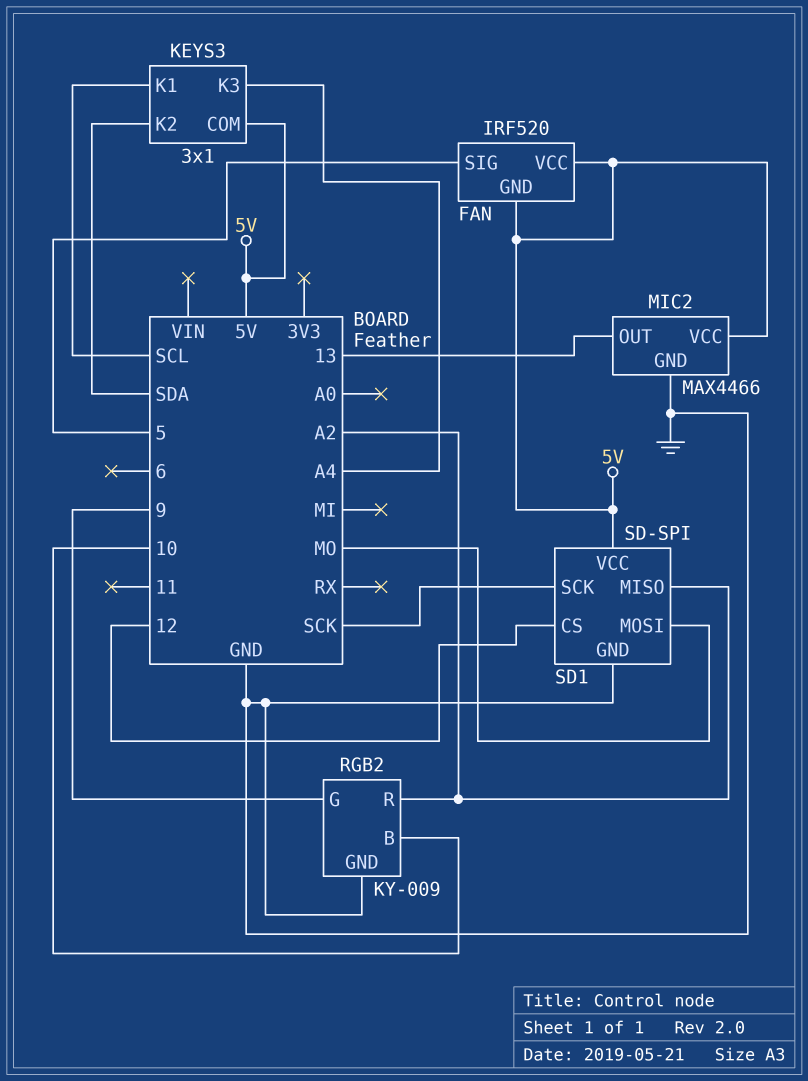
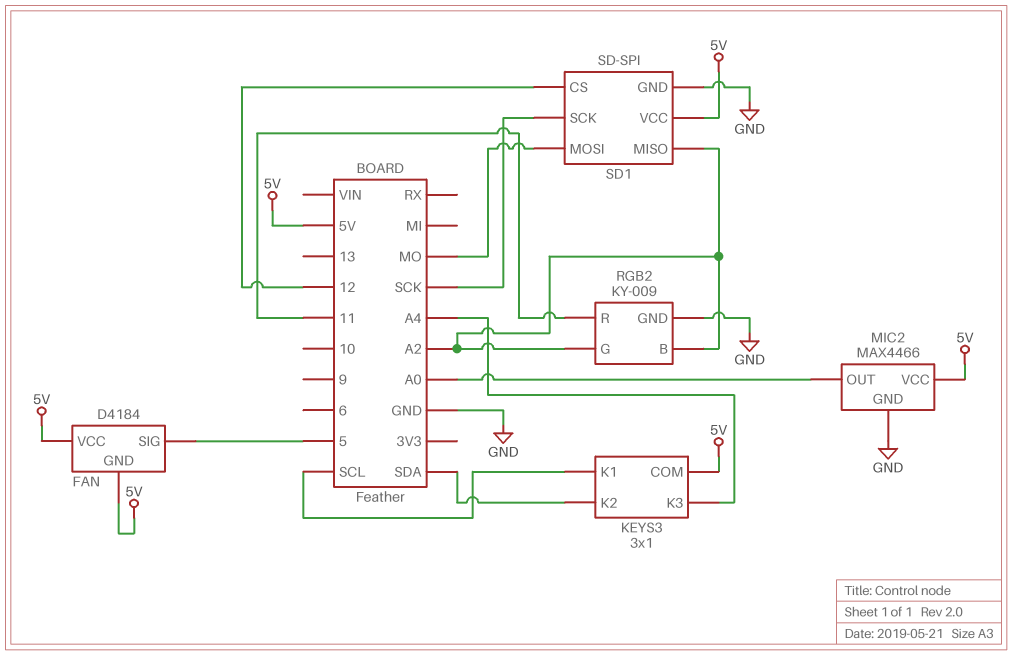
FAN: IRF520 -> D4184
MIC2 pin OUT: 13 -> A0
RGB2 pin B: 10 -> A2
RGB2 pin G: 9 -> A2
RGB2 pin R: A2 -> 11

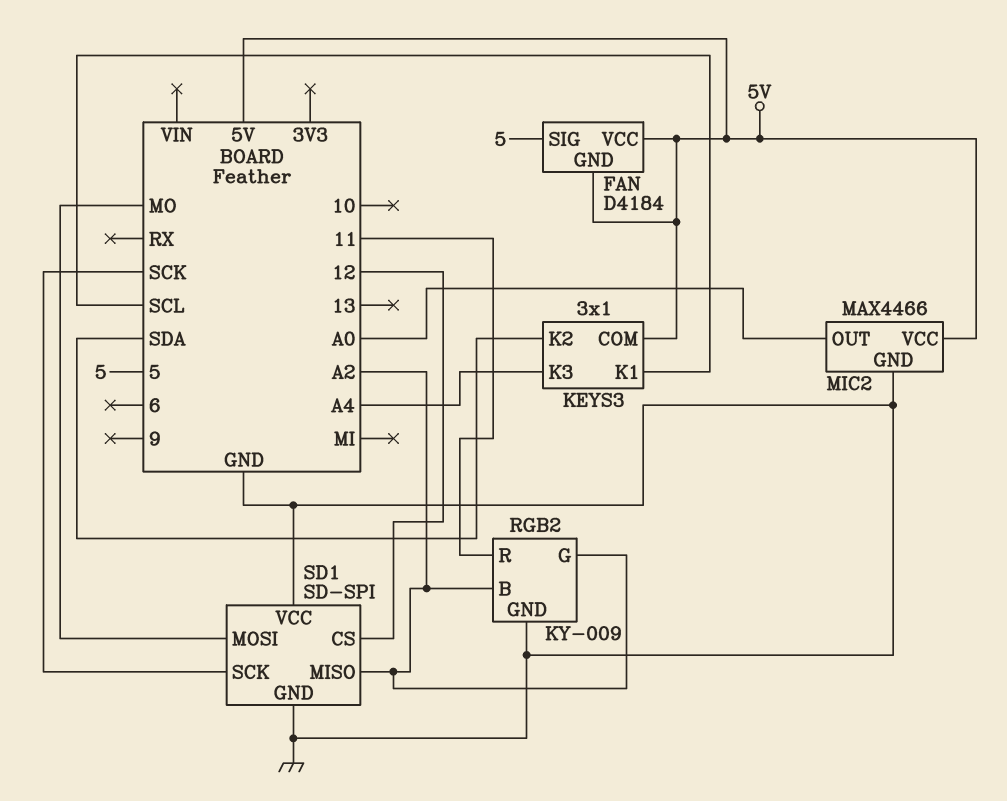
SD1 pin VCC: 5V -> GND

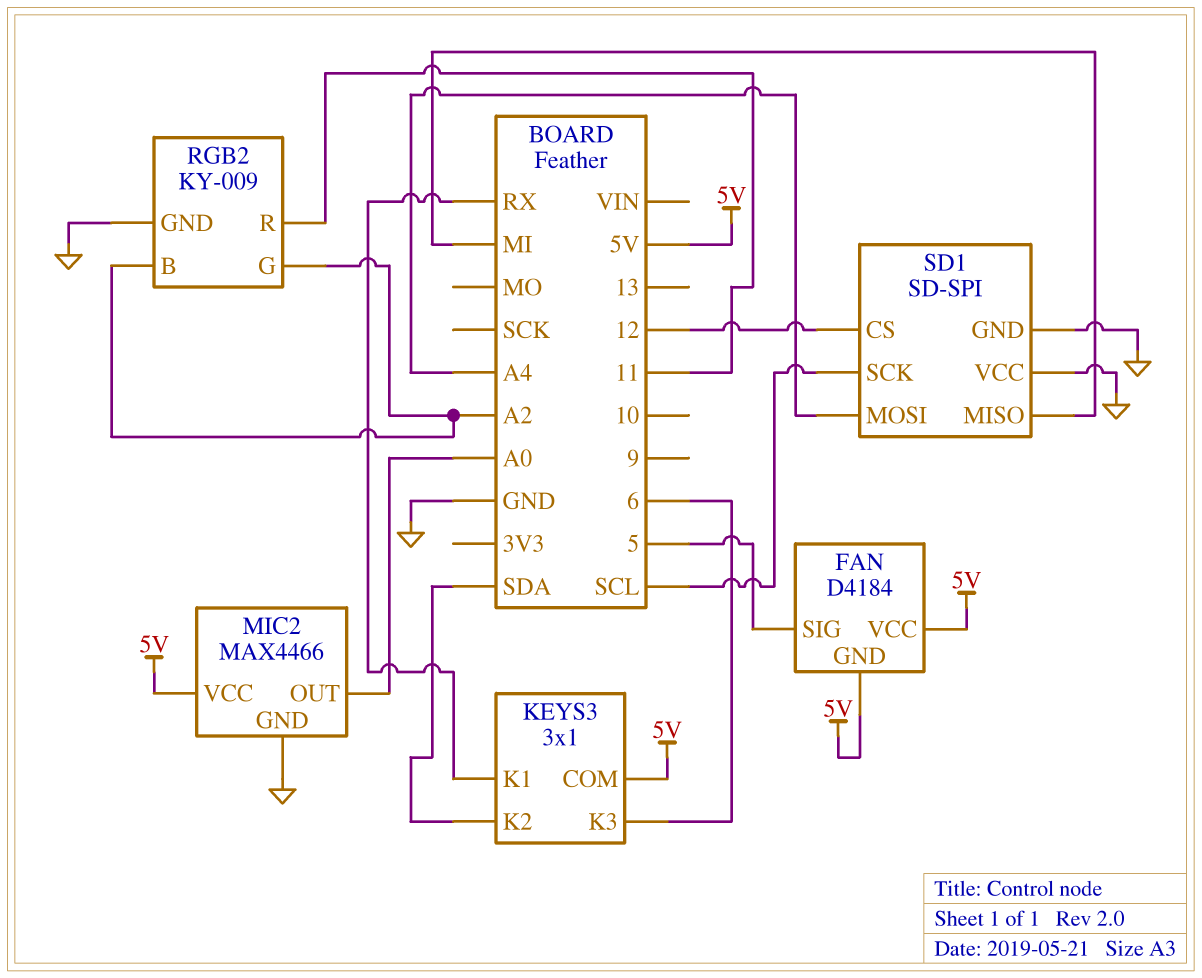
KEYS3 pin K1: SCL -> RX
KEYS3 pin K3: A4 -> 6
SD1 pin MISO: A2 -> MI
SD1 pin MOSI: MO -> A4
SD1 pin SCK: SCK -> SCL

